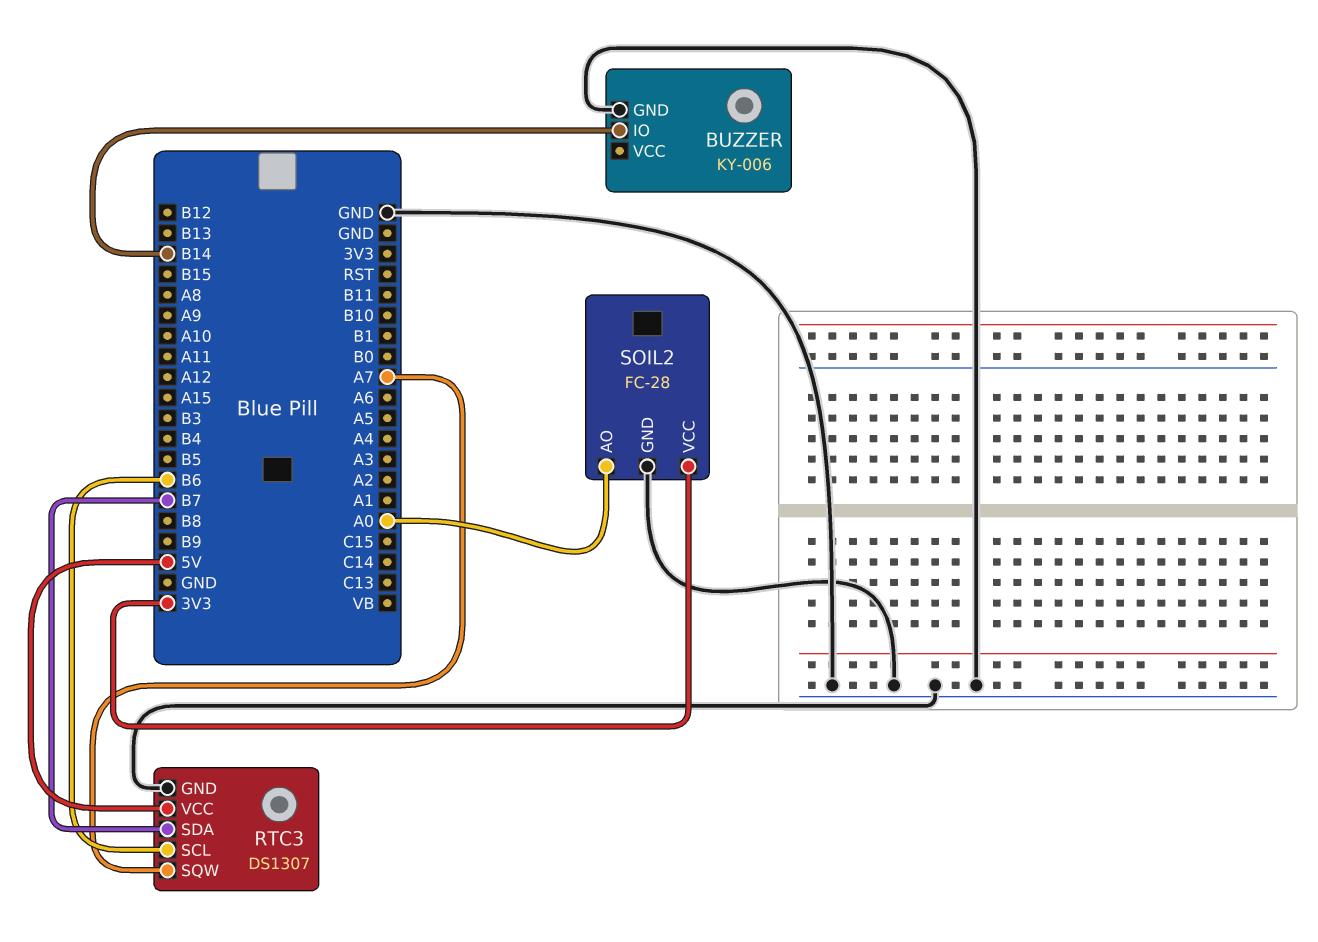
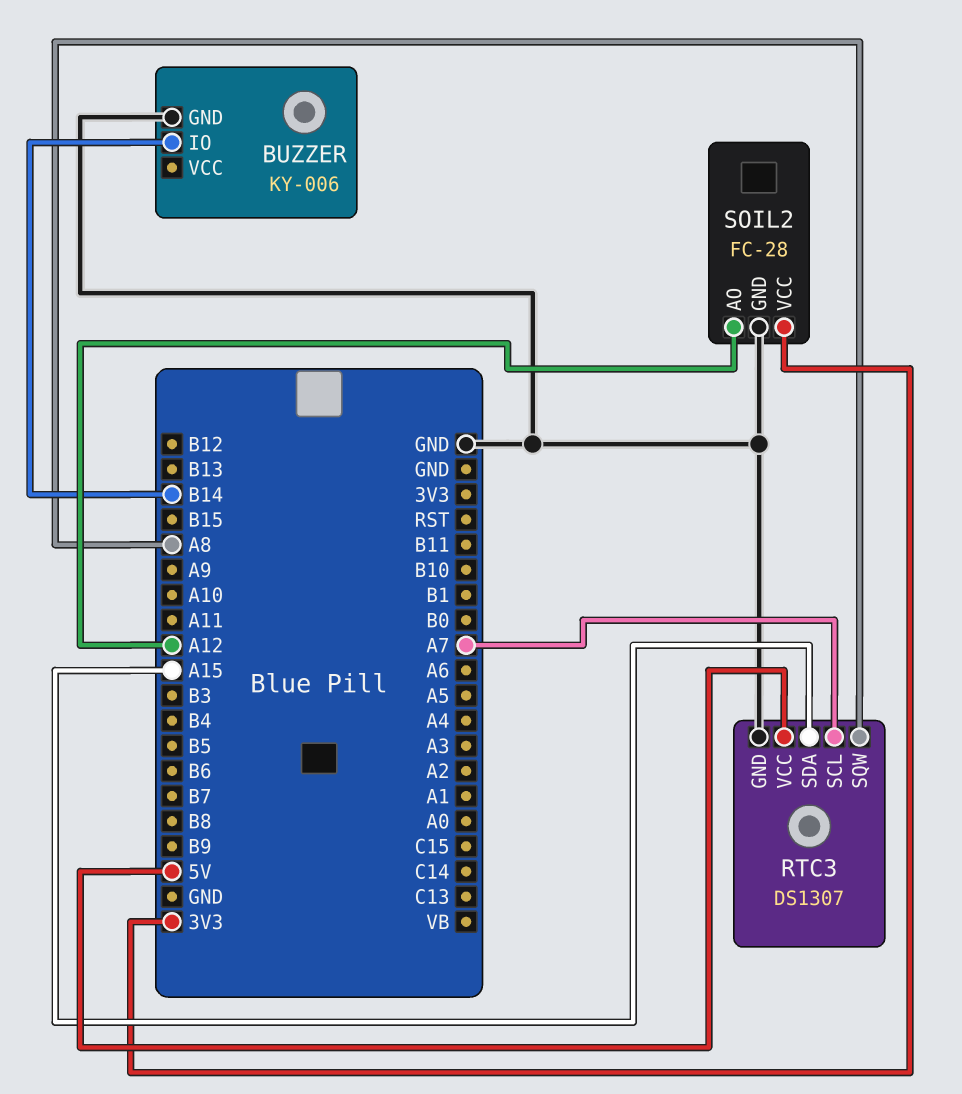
RTC3 pin SCL: B6 -> A7
RTC3 pin SDA: B7 -> A15
RTC3 pin SQW: A7 -> A8
SOIL2 pin AO: A0 -> A12

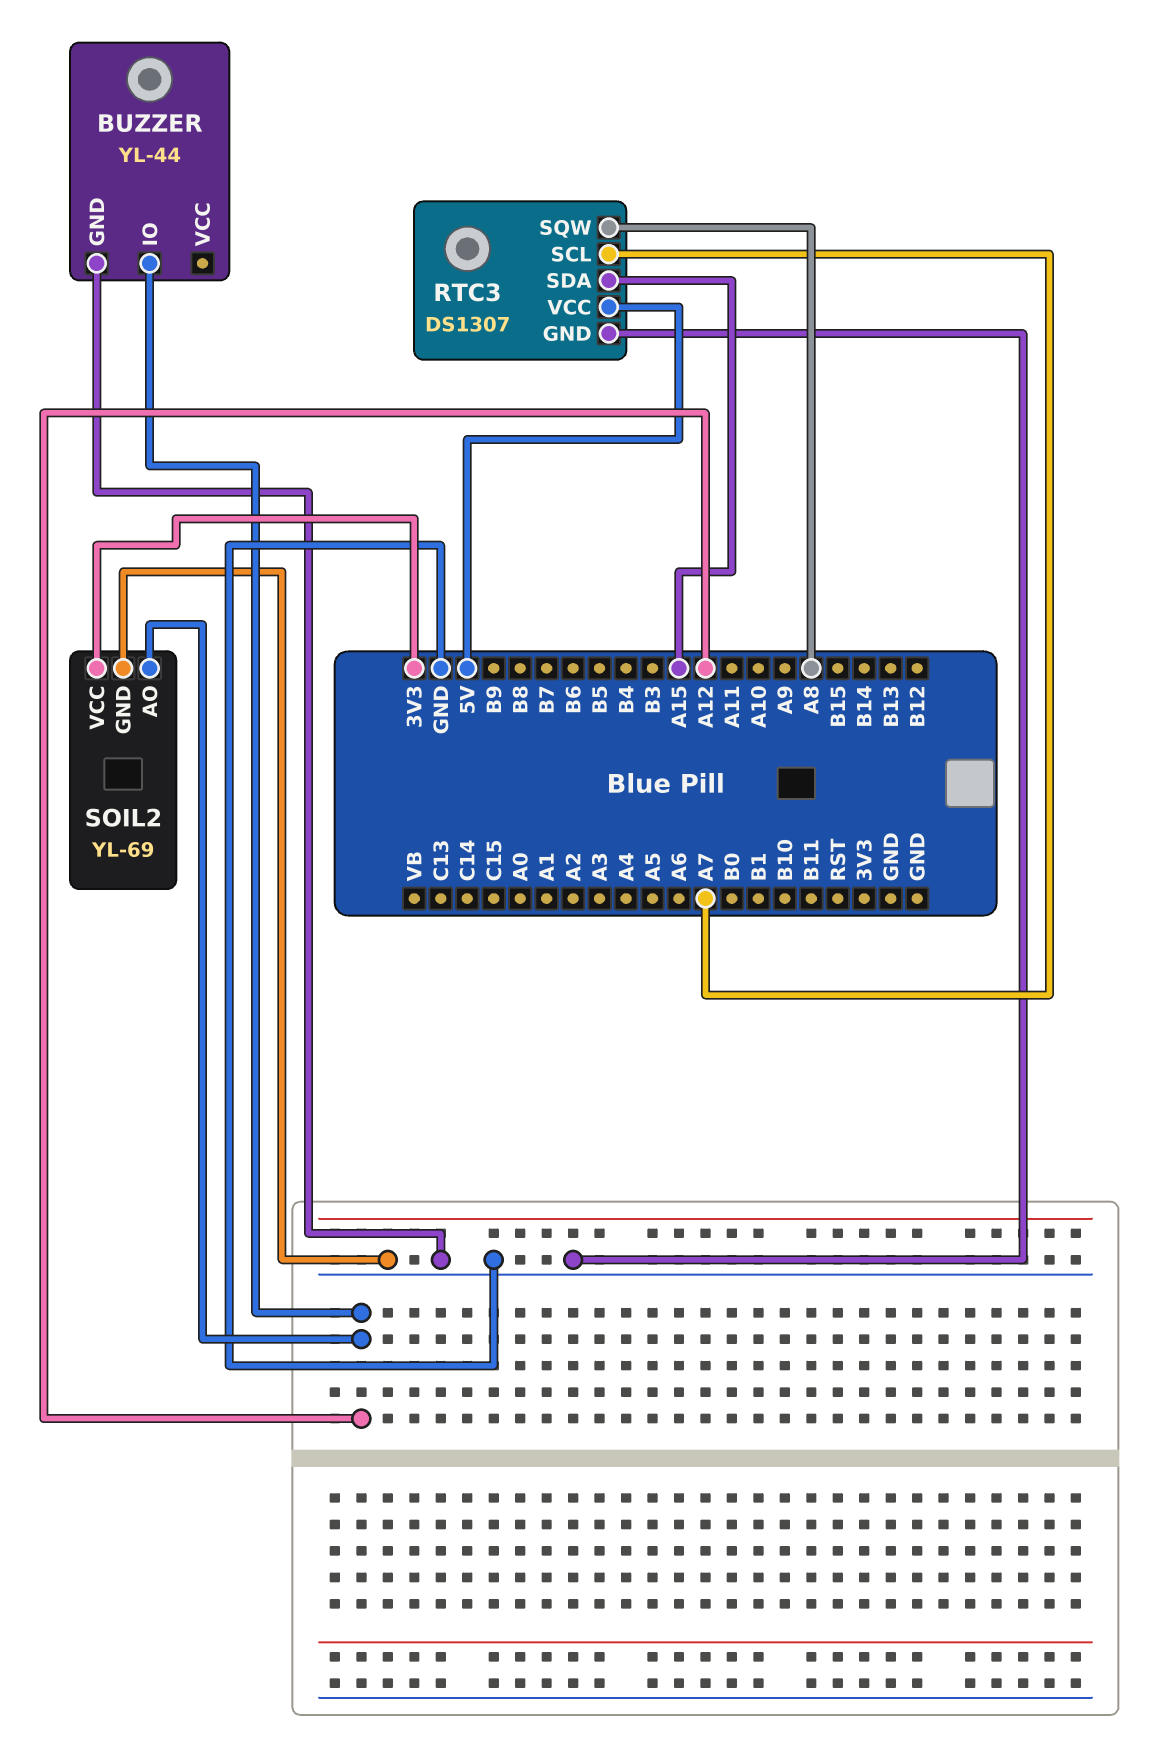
BUZZER: KY-006 -> YL-44
BUZZER pin IO: B14 -> A12
SOIL2: FC-28 -> YL-69

